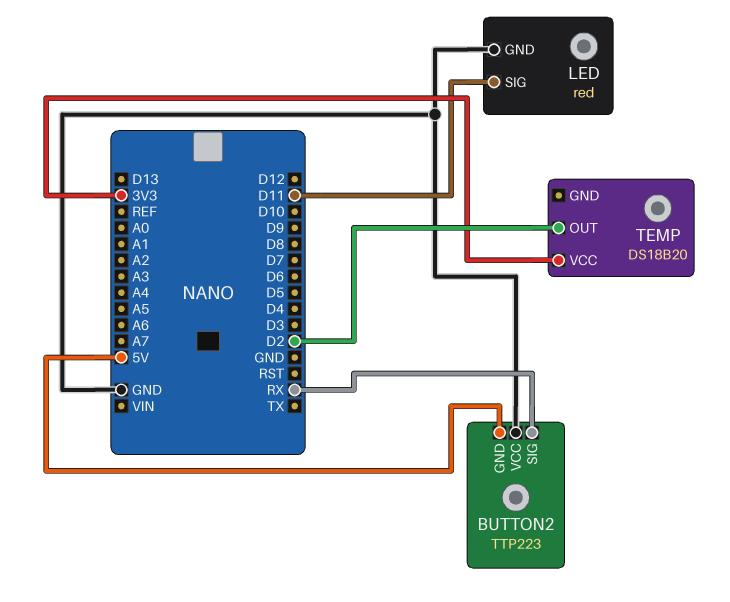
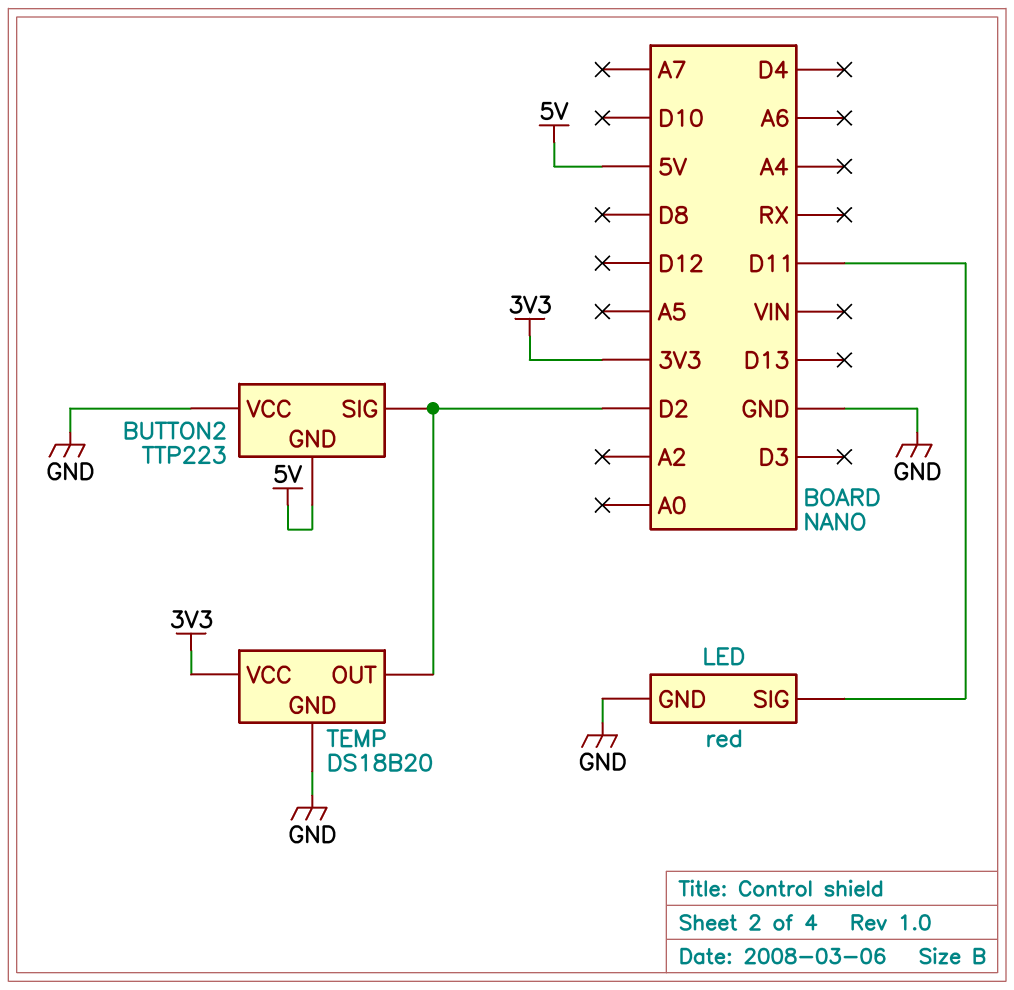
BUTTON2 pin SIG: RX -> D2
TEMP pin GND: none -> GND

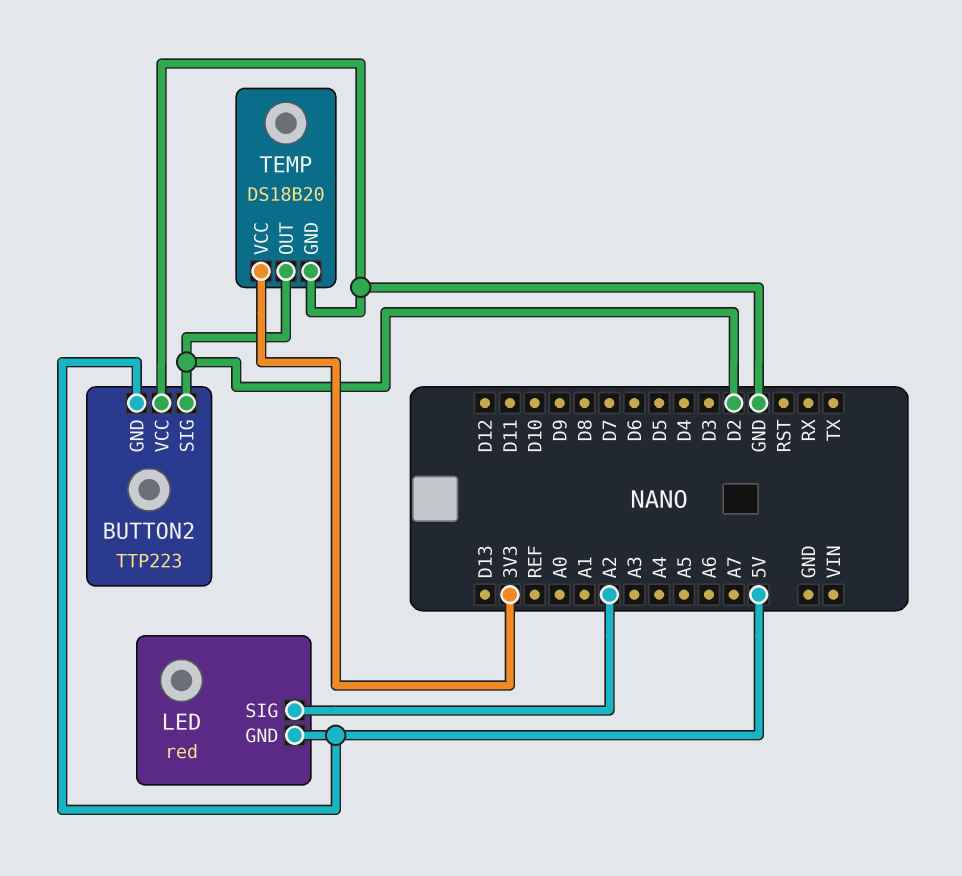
LED pin GND: GND -> 5V
LED pin SIG: D11 -> A2

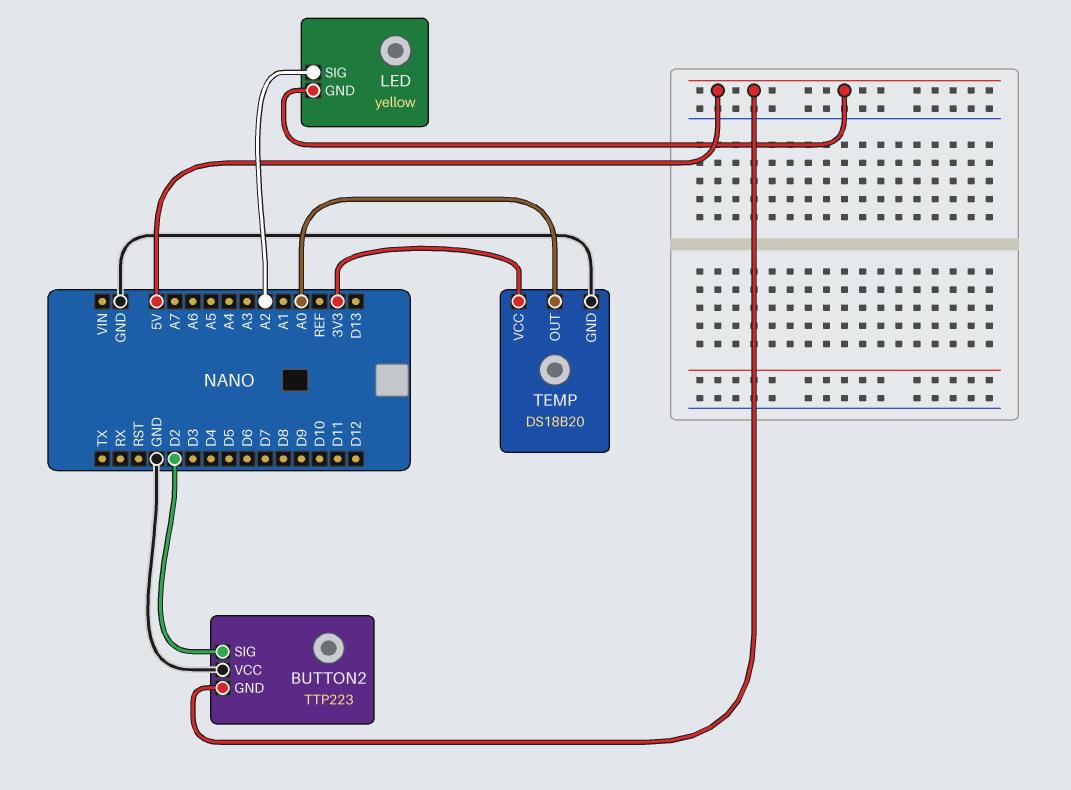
LED: red -> yellow
TEMP pin OUT: D2 -> A0

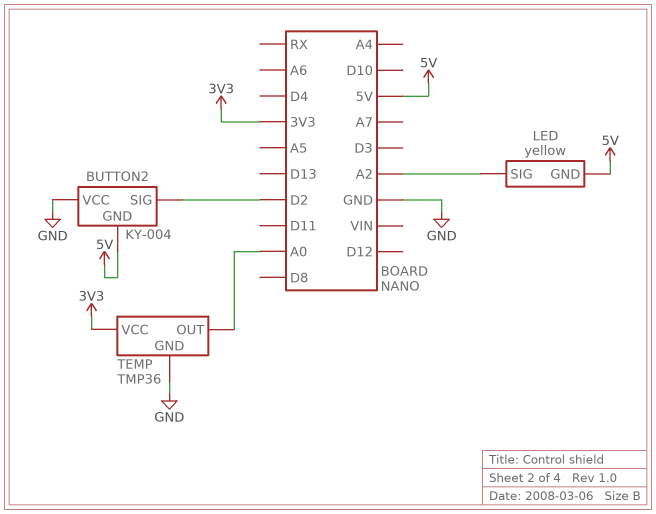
BUTTON2: TTP223 -> KY-004
TEMP: DS18B20 -> TMP36

